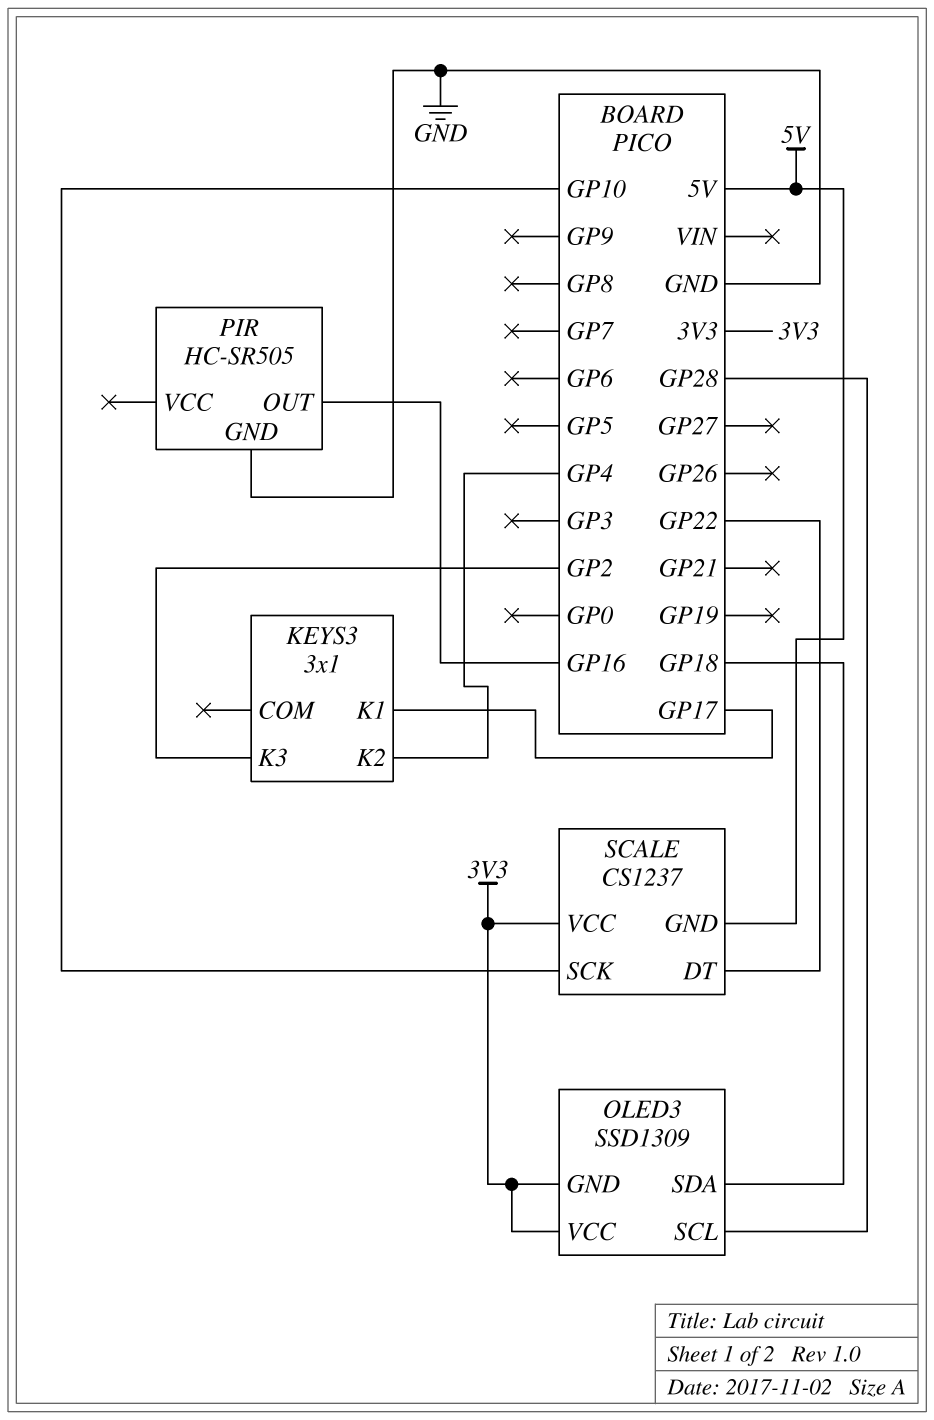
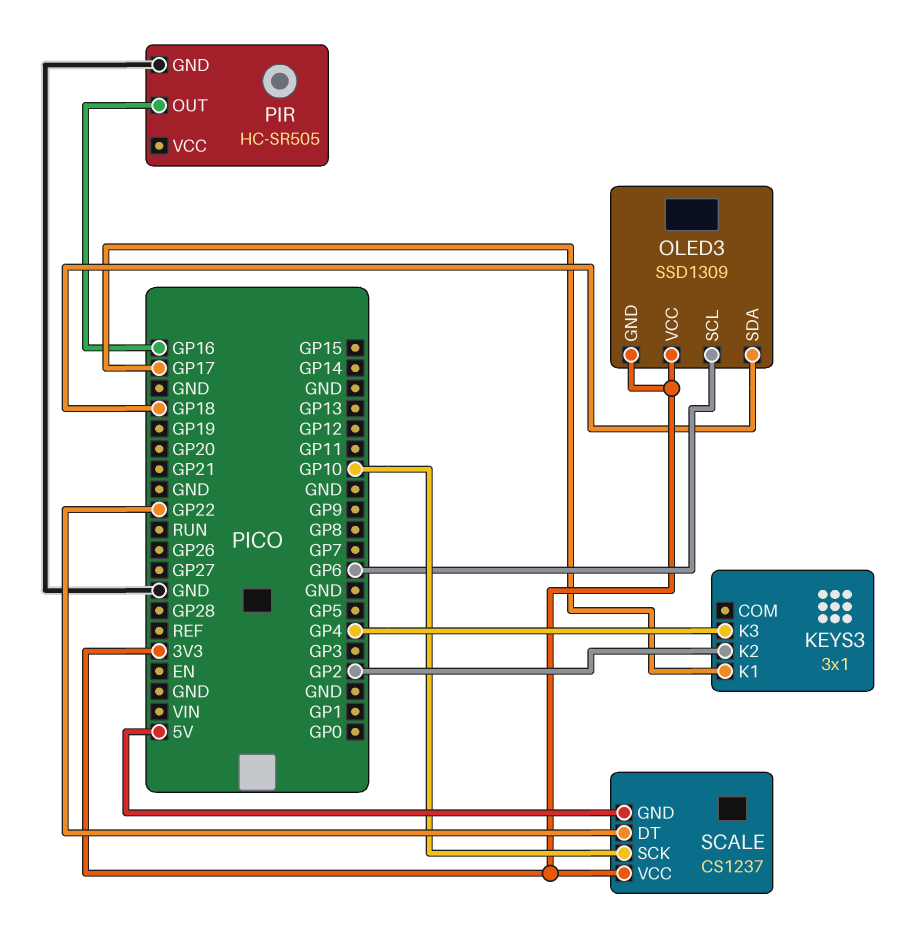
KEYS3 pin K2: GP4 -> GP2
KEYS3 pin K3: GP2 -> GP4
OLED3 pin SCL: GP28 -> GP6

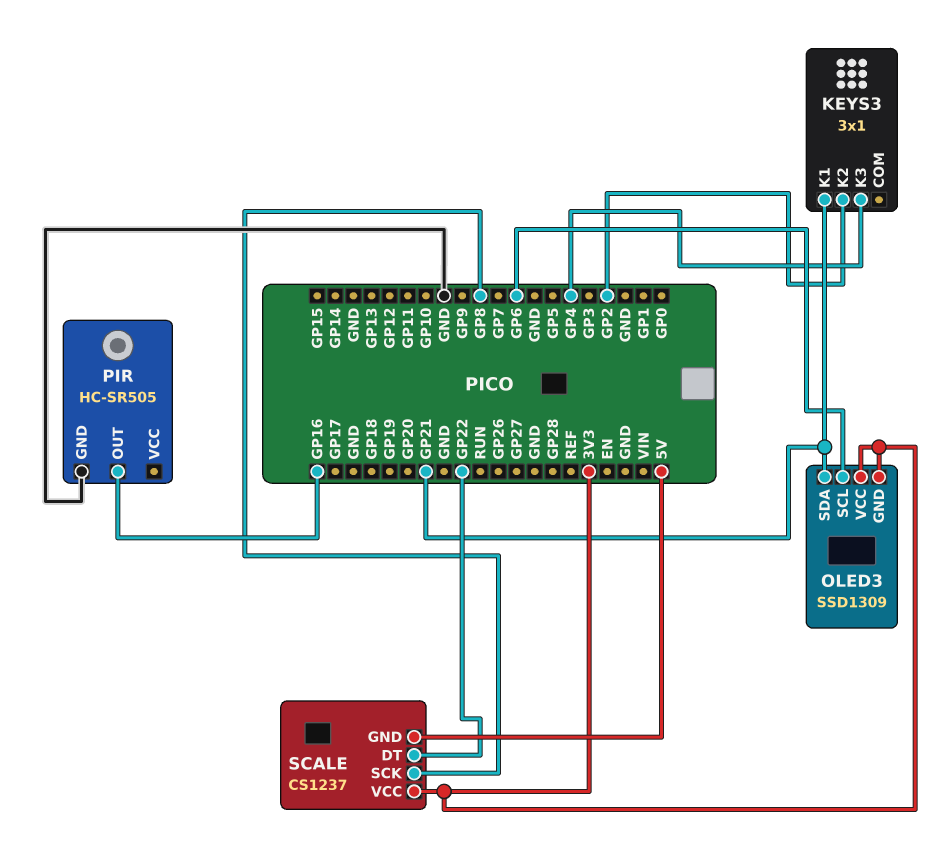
KEYS3 pin K1: GP17 -> GP21
OLED3 pin SDA: GP18 -> GP21
SCALE pin SCK: GP10 -> GP8

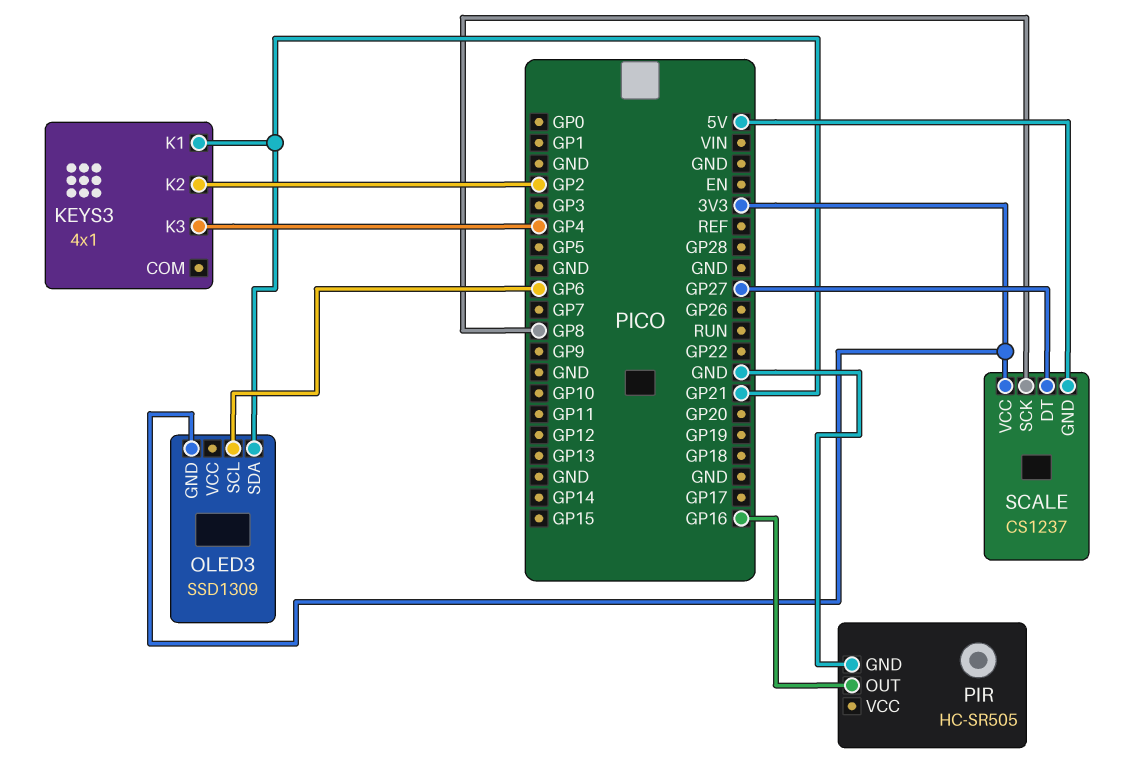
KEYS3: 3x1 -> 4x1
OLED3 pin VCC: 3V3 -> none
SCALE pin DT: GP22 -> GP27

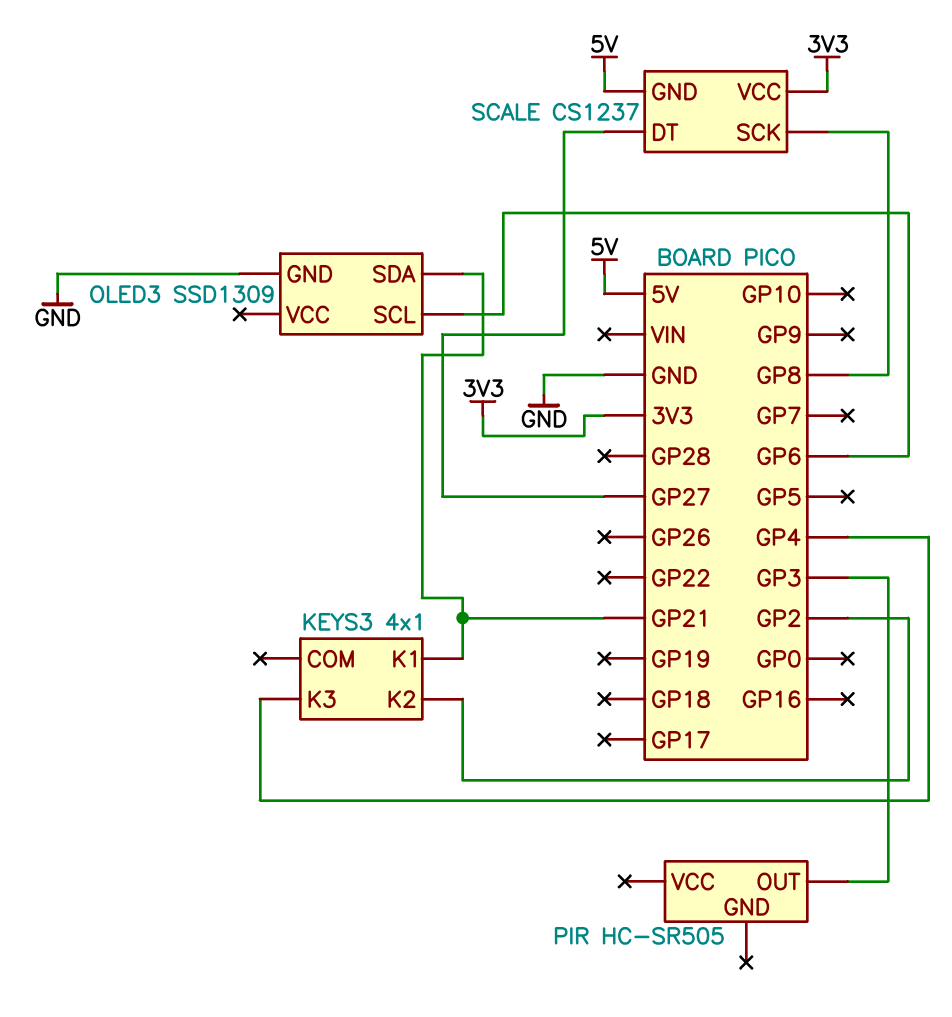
OLED3 pin GND: 3V3 -> GND
PIR pin GND: GND -> none
PIR pin OUT: GP16 -> GP3

